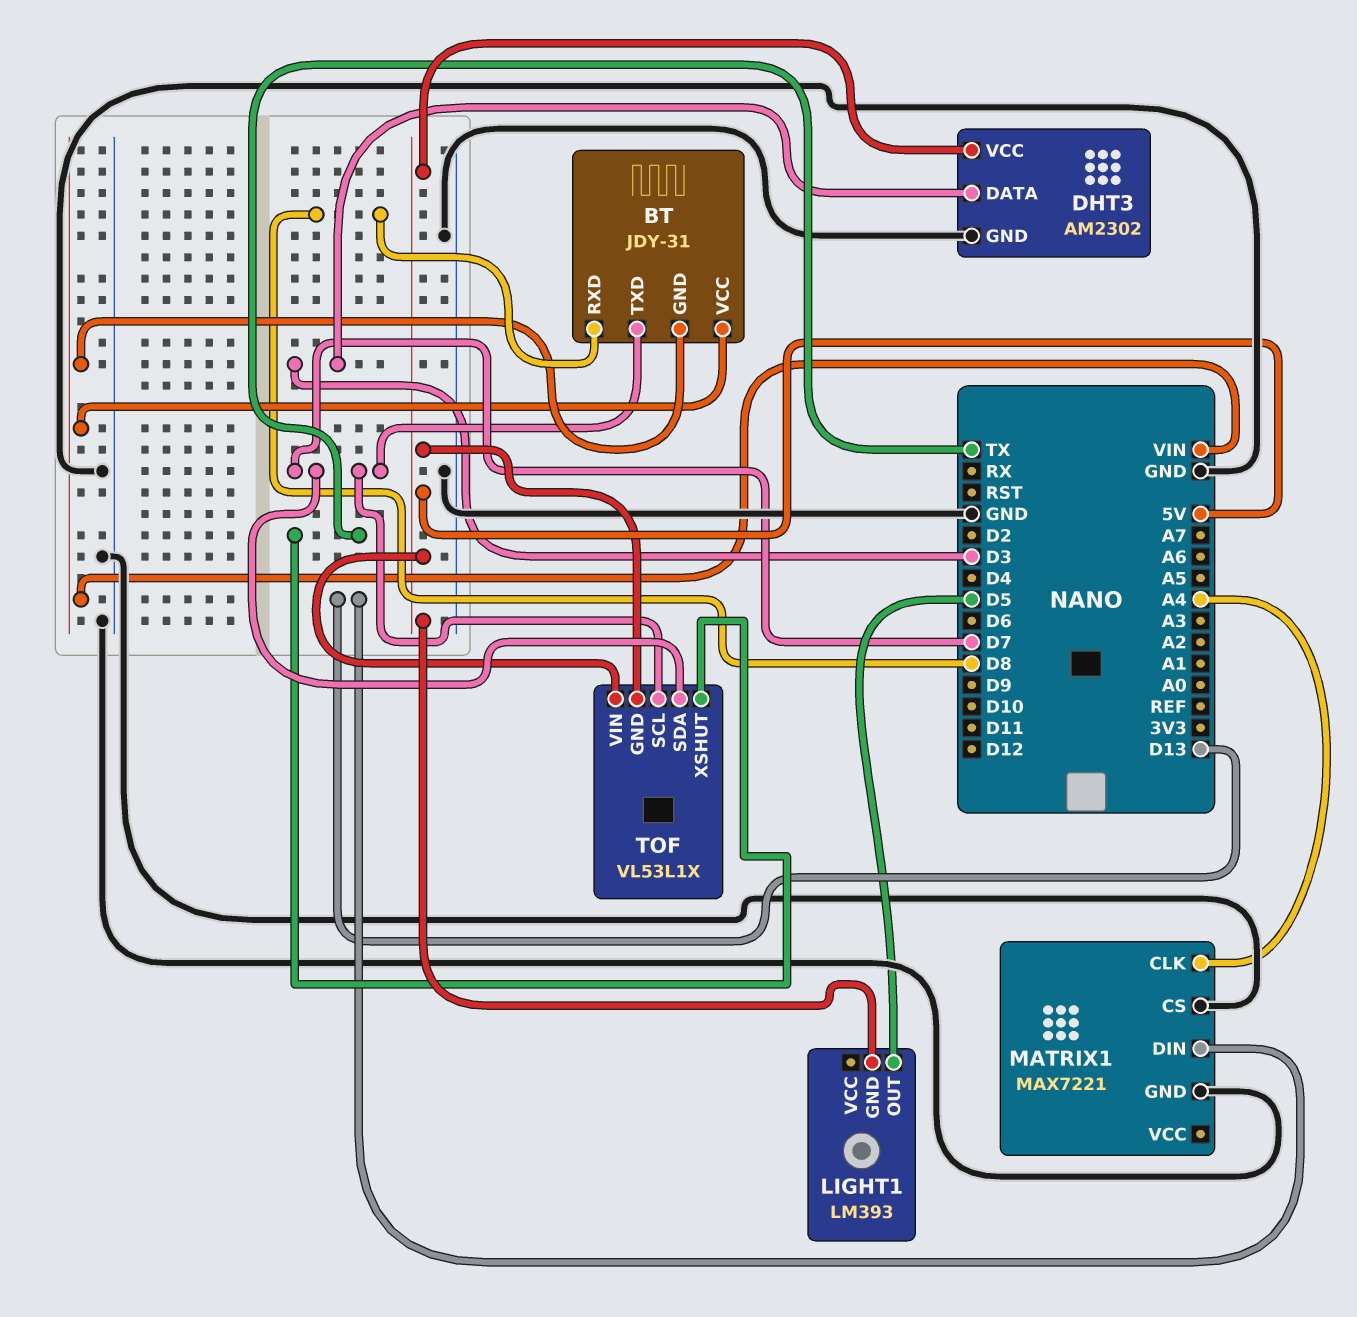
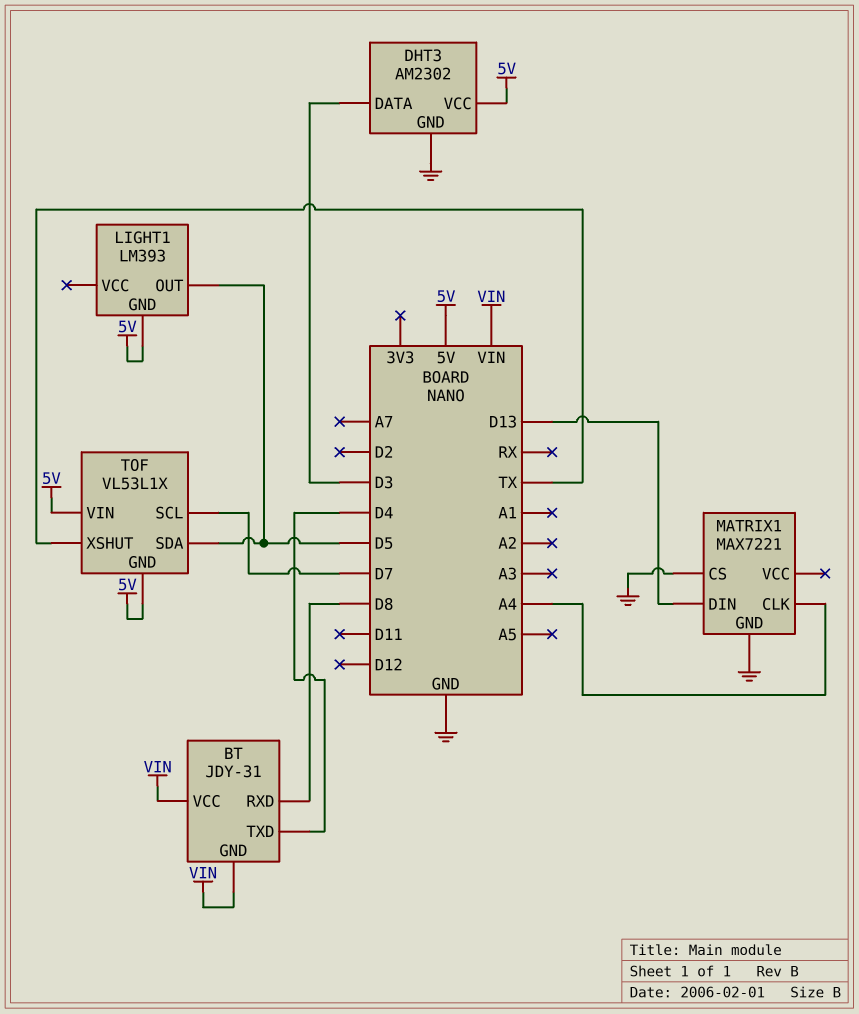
BT pin TXD: D7 -> D4
TOF pin SDA: D7 -> D5

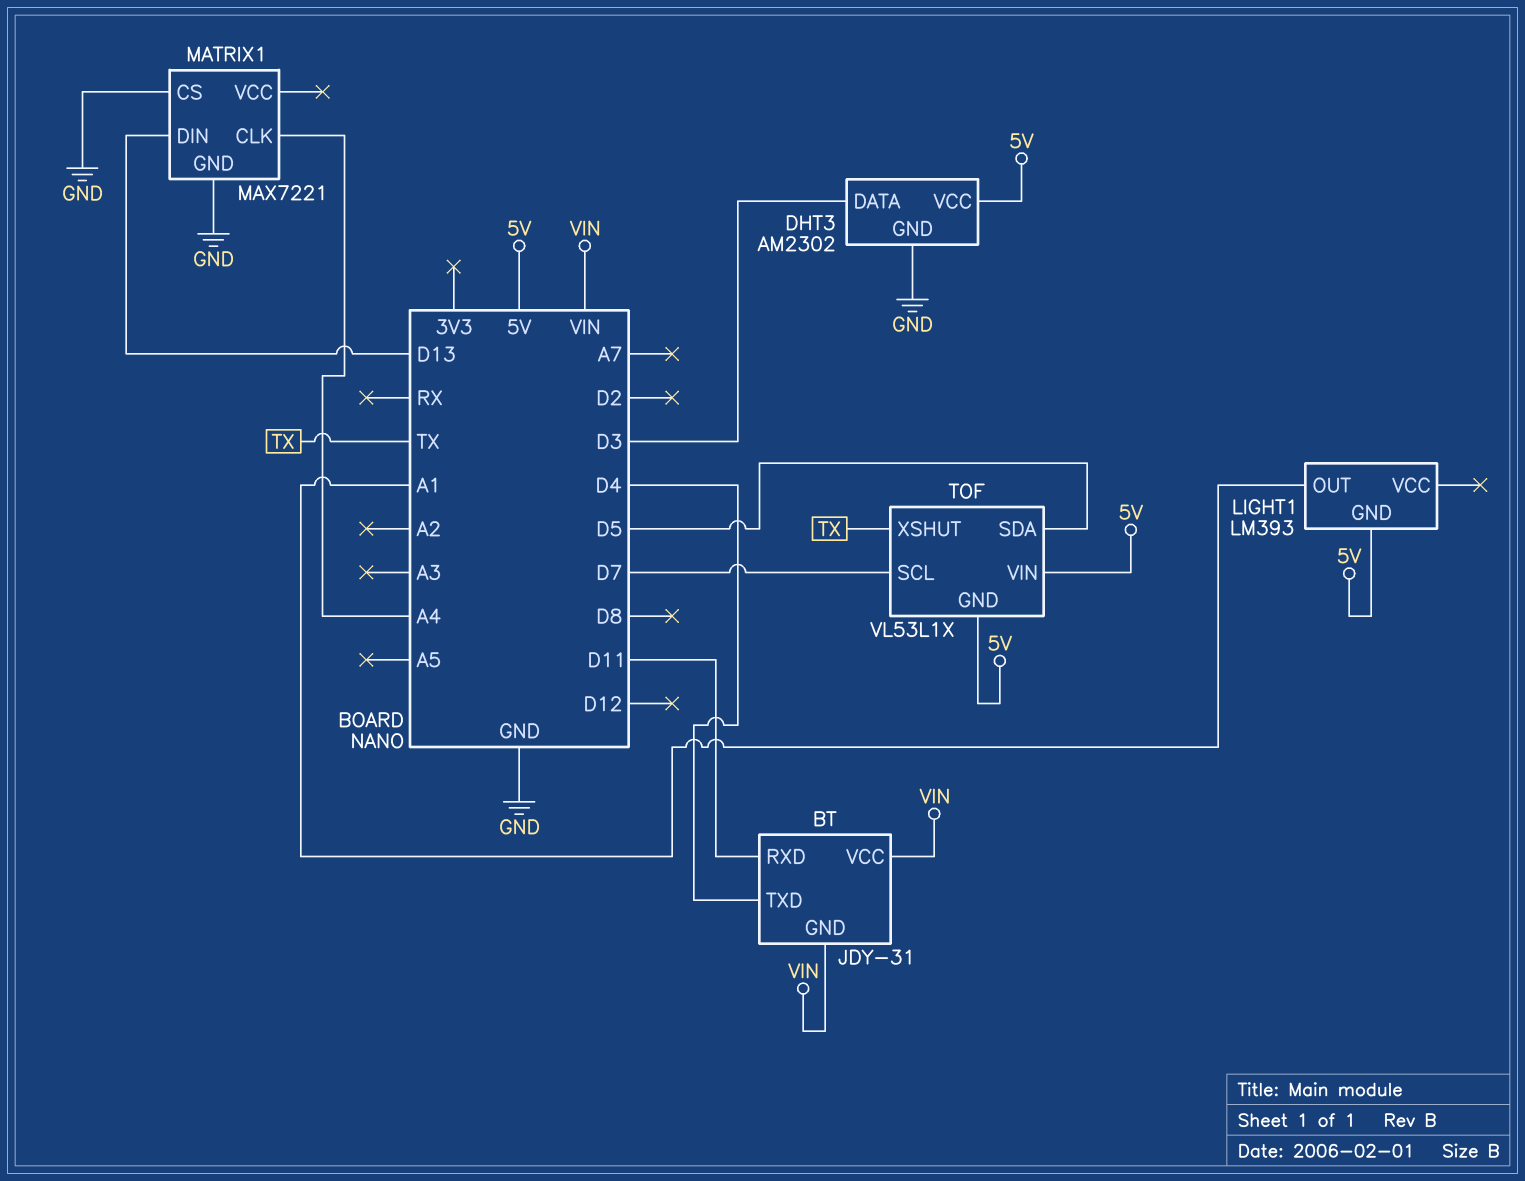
BT pin RXD: D8 -> D11
LIGHT1 pin OUT: D5 -> A1

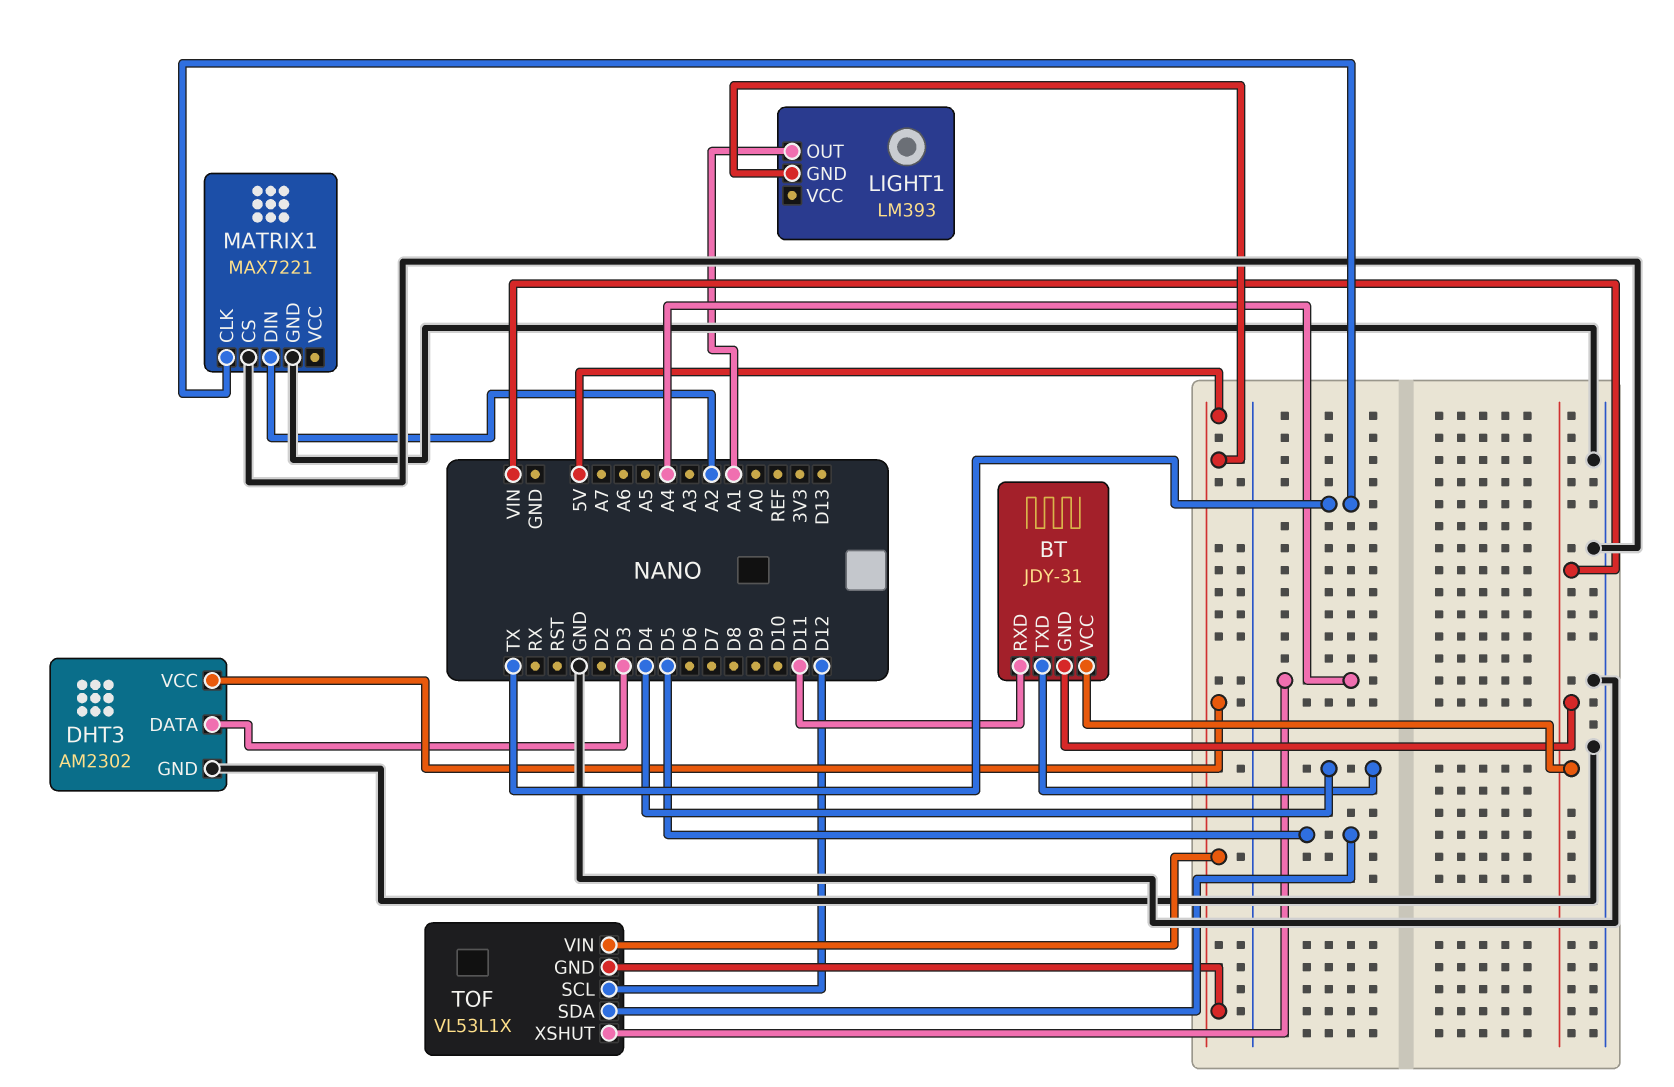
MATRIX1 pin CLK: A4 -> TX
MATRIX1 pin DIN: D13 -> A2
TOF pin SCL: D7 -> D12
TOF pin XSHUT: TX -> A4

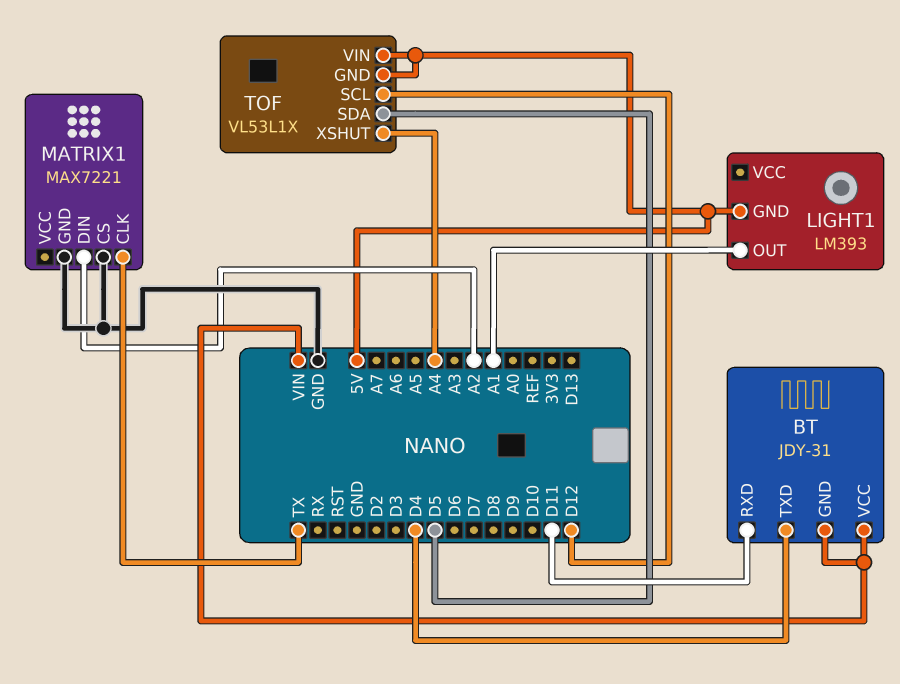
DHT3: AM2302 -> none
DHT3 pin DATA: D3 -> none
DHT3 pin GND: GND -> none
DHT3 pin VCC: 5V -> none

